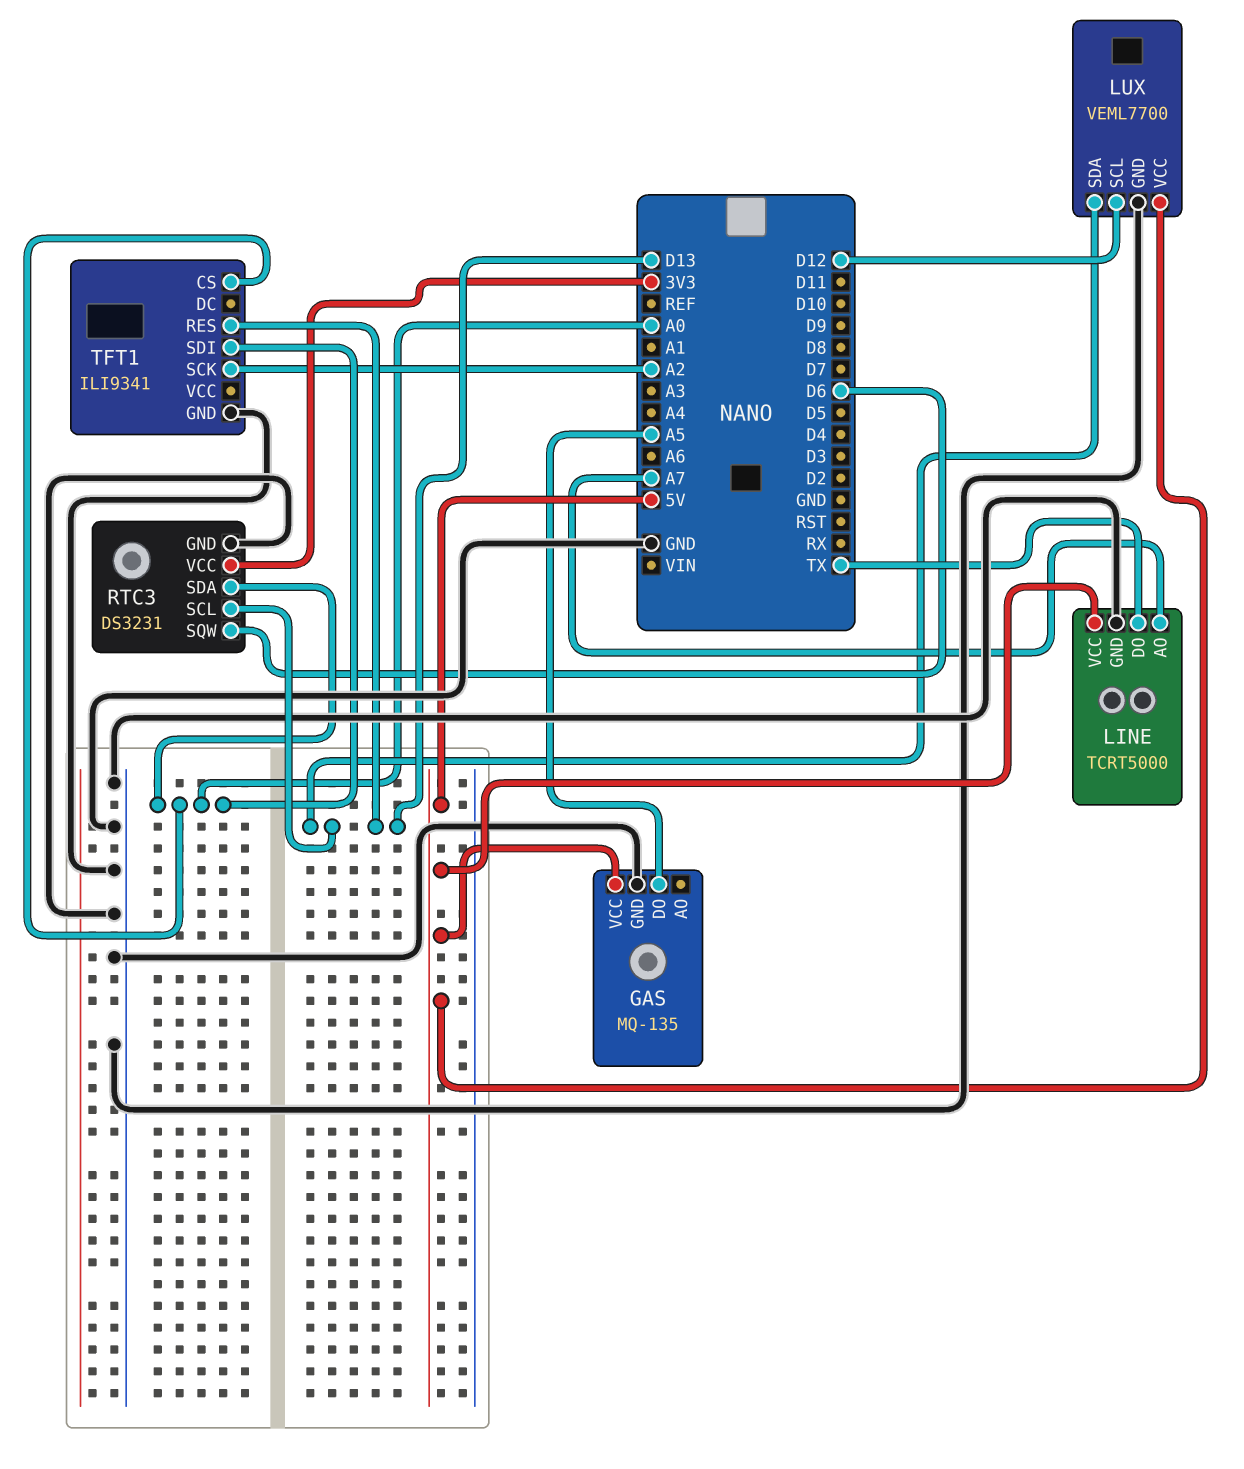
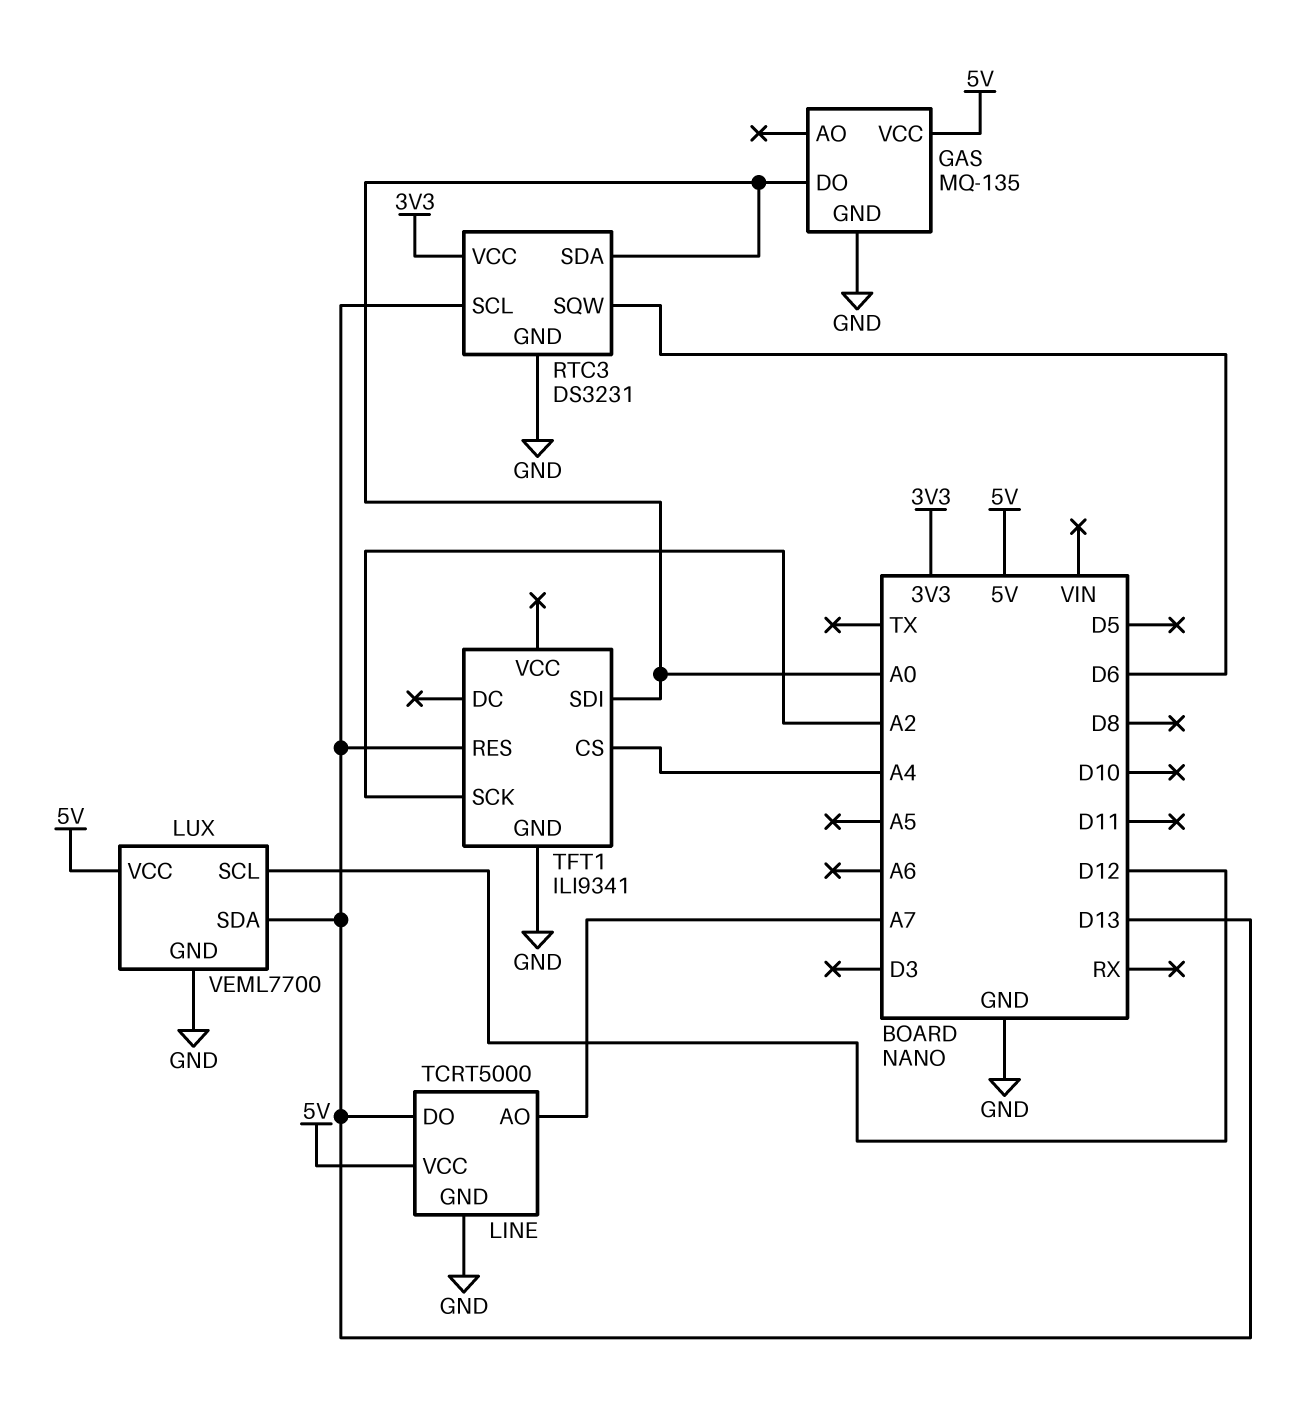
GAS pin DO: A5 -> A0
LINE pin DO: TX -> D13
TFT1 pin CS: A0 -> A4

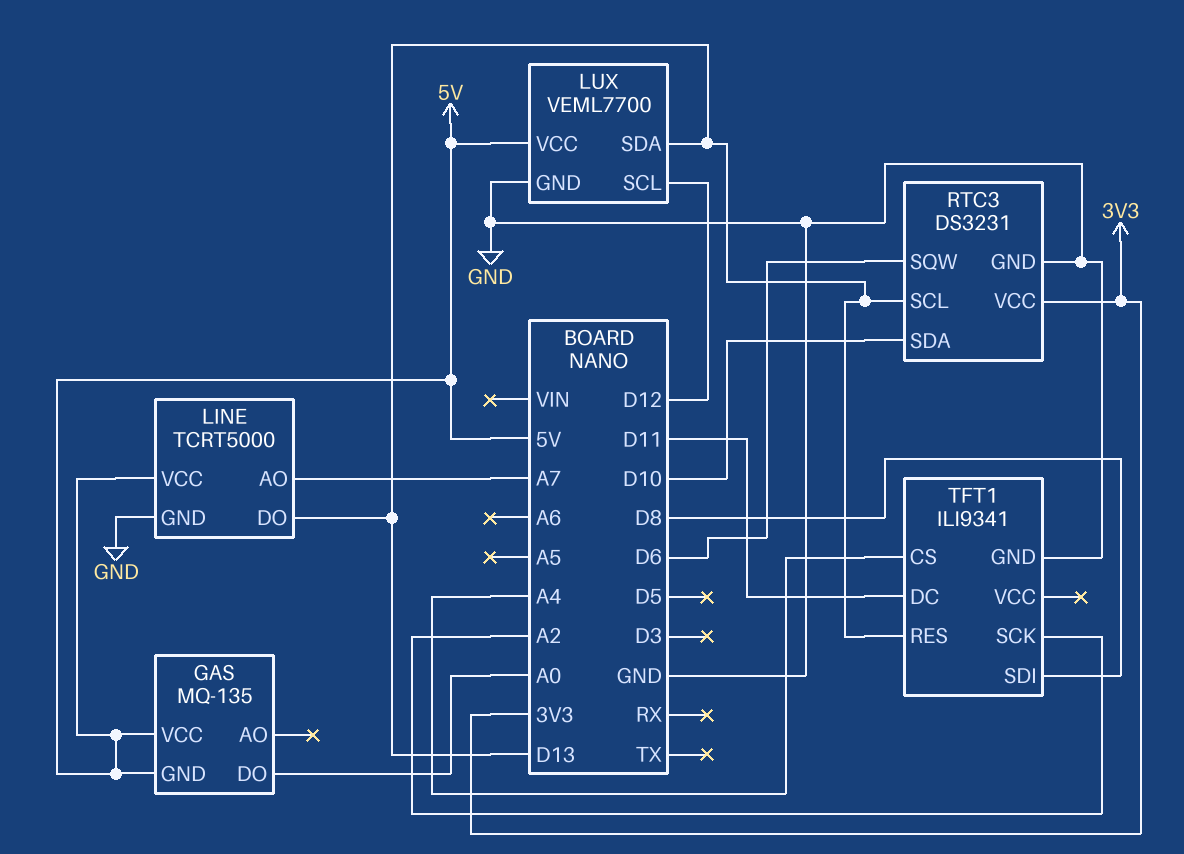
GAS pin GND: GND -> 5V
RTC3 pin SDA: A0 -> D10
TFT1 pin DC: none -> D11
TFT1 pin SDI: A0 -> D8

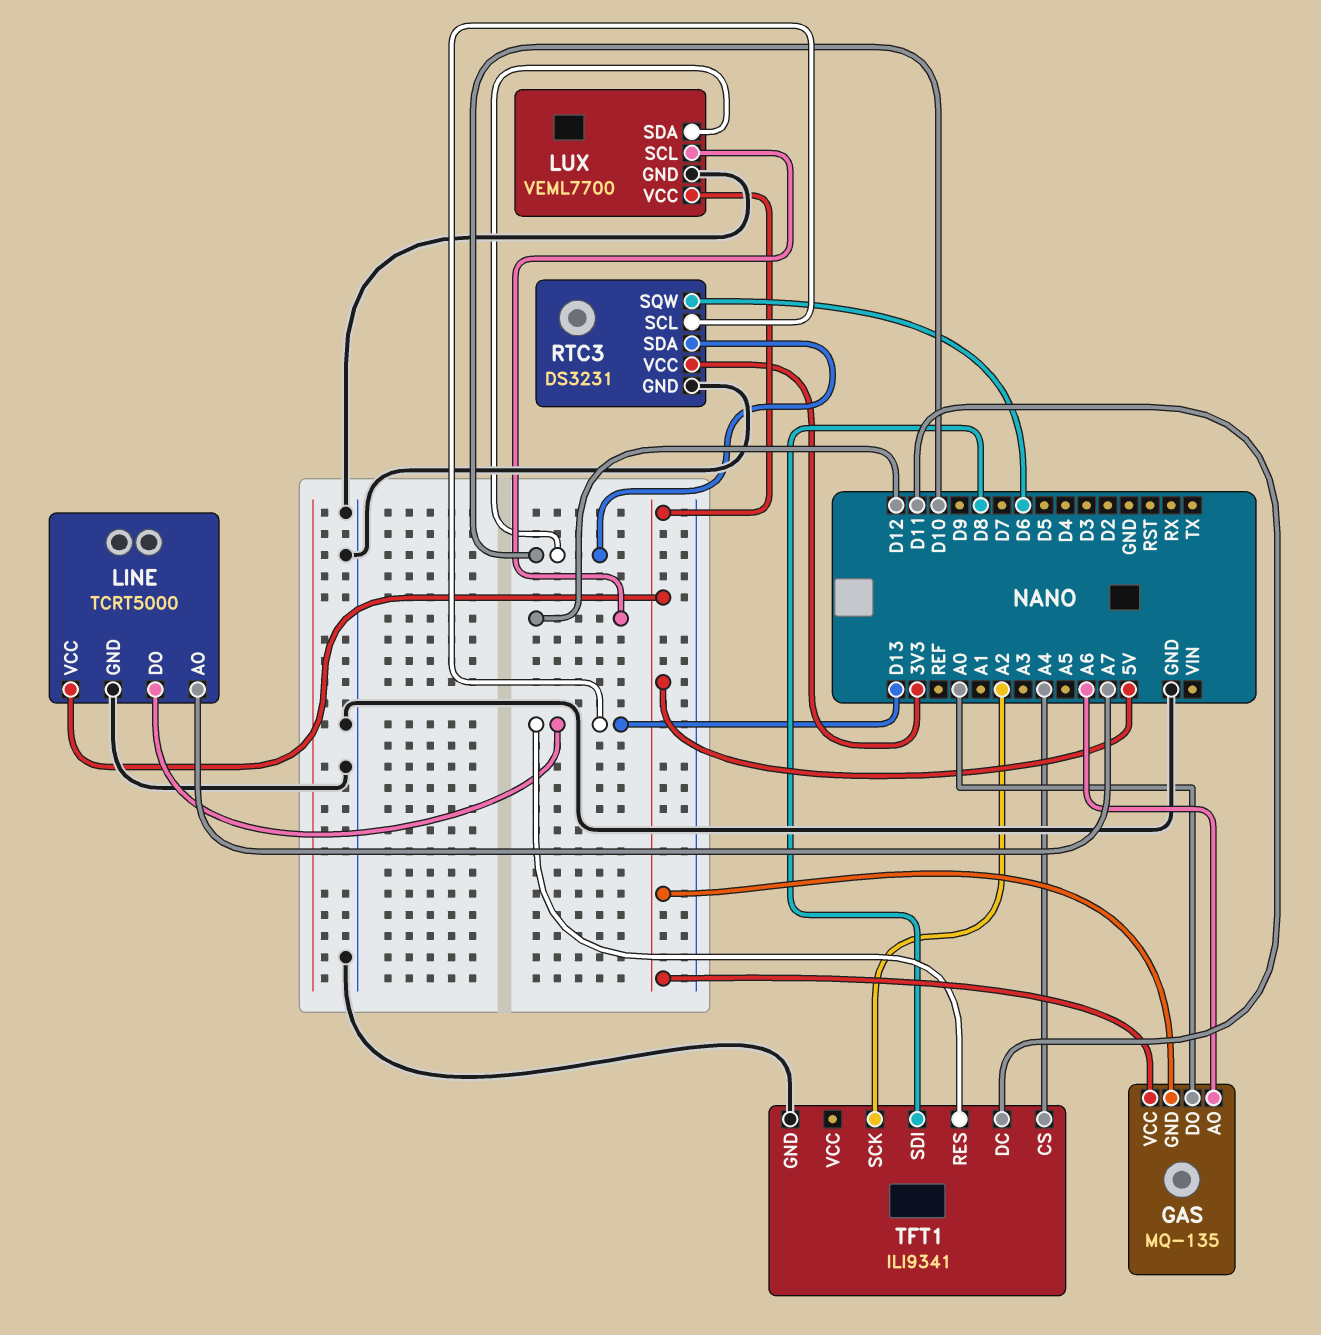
GAS pin AO: none -> A6
LUX pin SDA: D13 -> D10

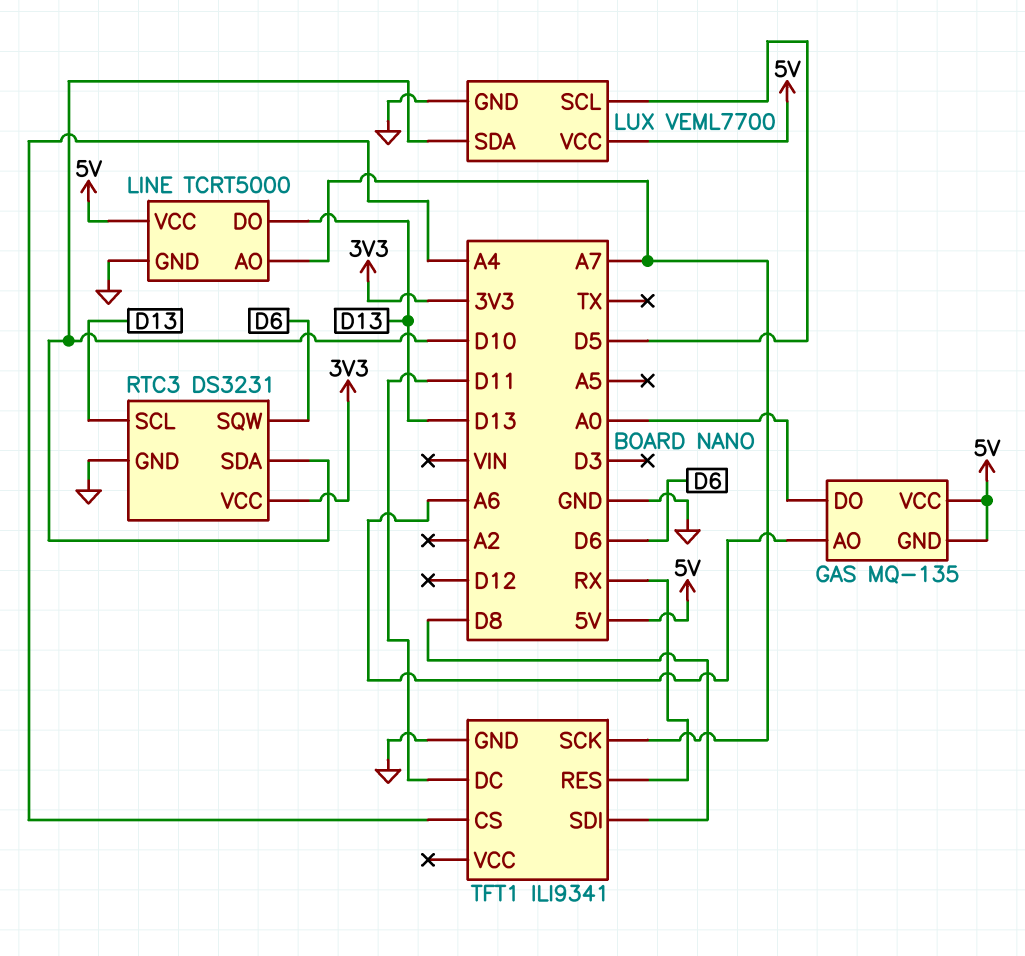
LUX pin SCL: D12 -> D5
TFT1 pin RES: D13 -> RX
TFT1 pin SCK: A2 -> A7

